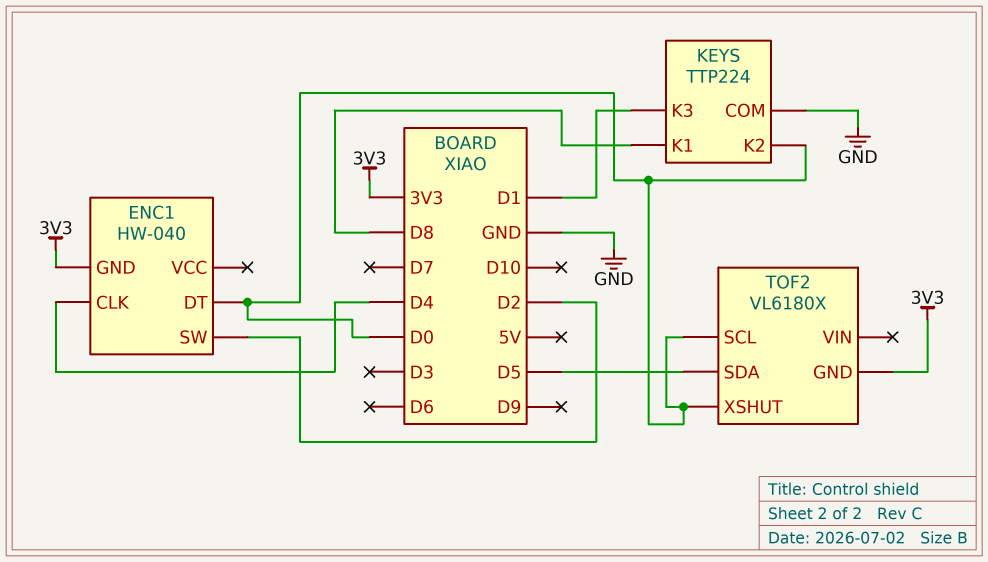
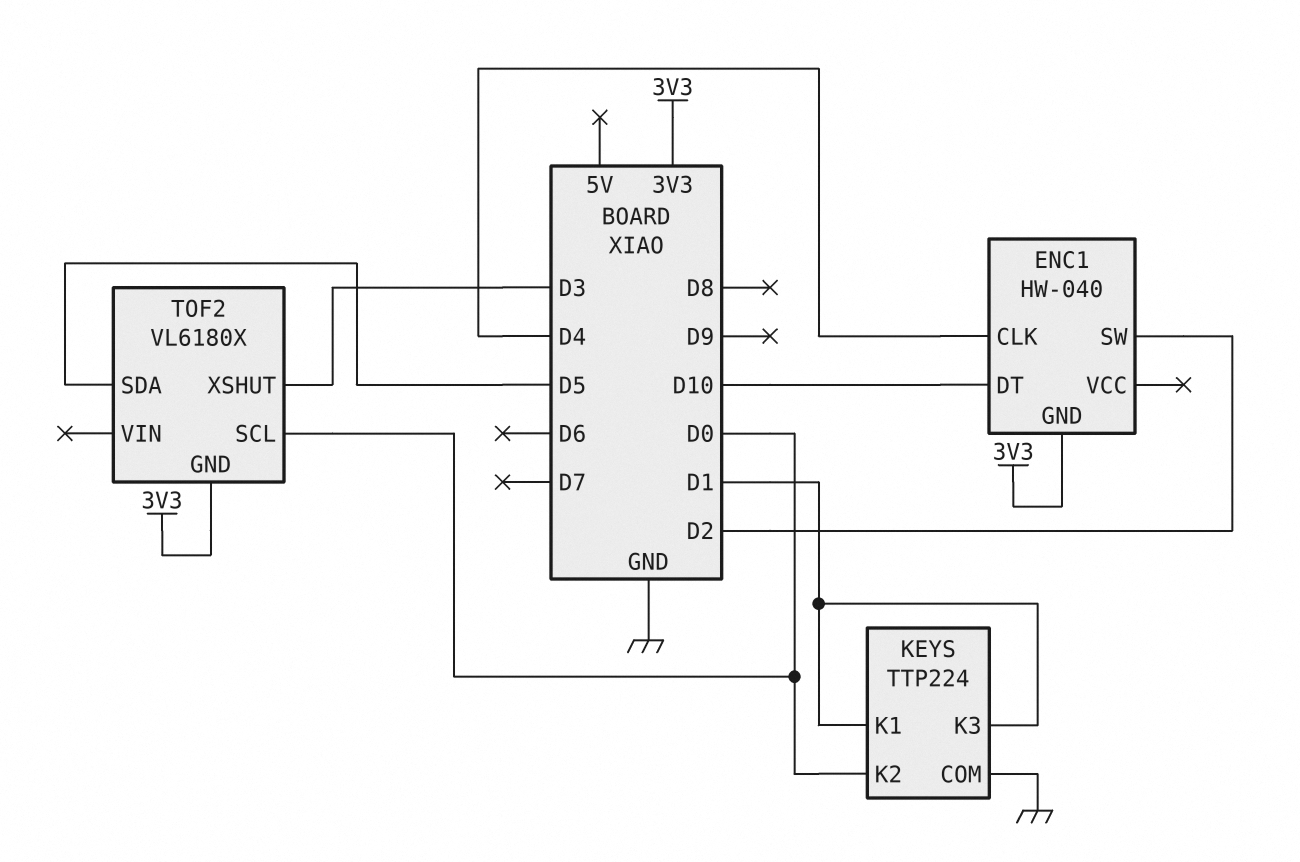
ENC1 pin DT: D0 -> D10
KEYS pin K1: D8 -> D1
TOF2 pin XSHUT: D0 -> D3

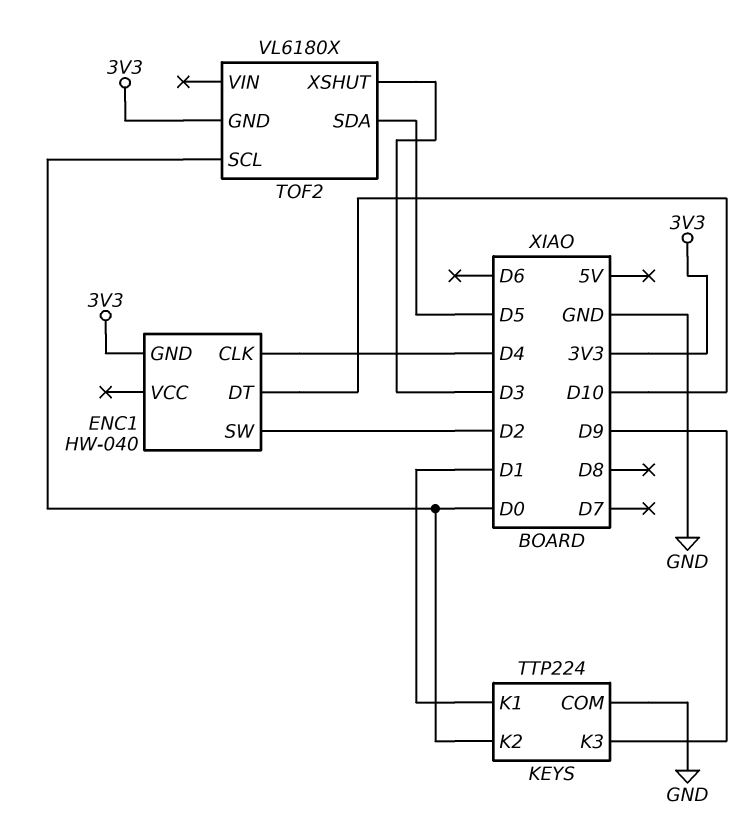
KEYS pin K3: D1 -> D9

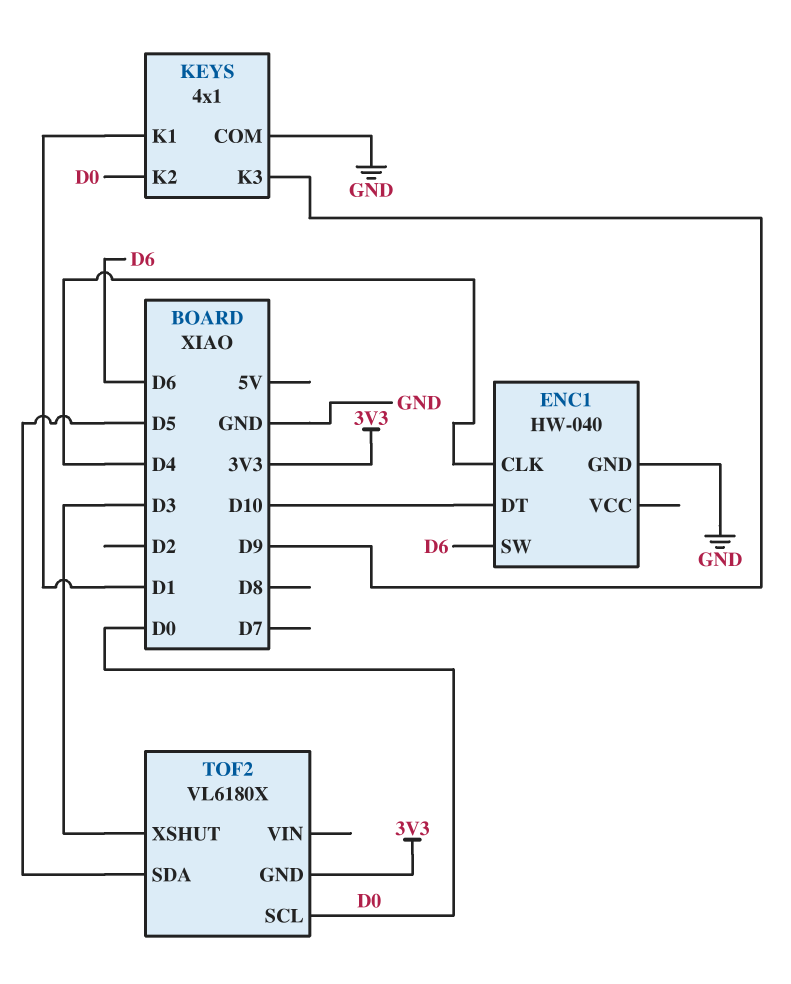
ENC1 pin GND: 3V3 -> GND
ENC1 pin SW: D2 -> D6
KEYS: TTP224 -> 4x1

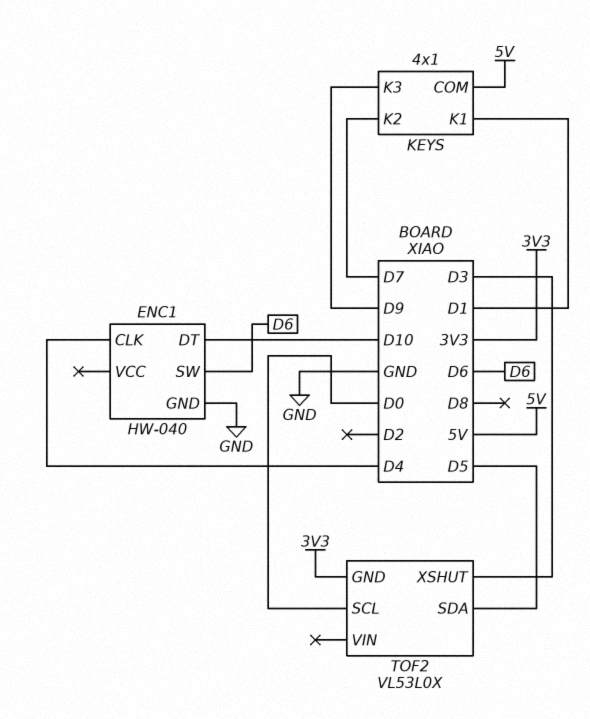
KEYS pin COM: GND -> 5V
KEYS pin K2: D0 -> D7
TOF2: VL6180X -> VL53L0X

